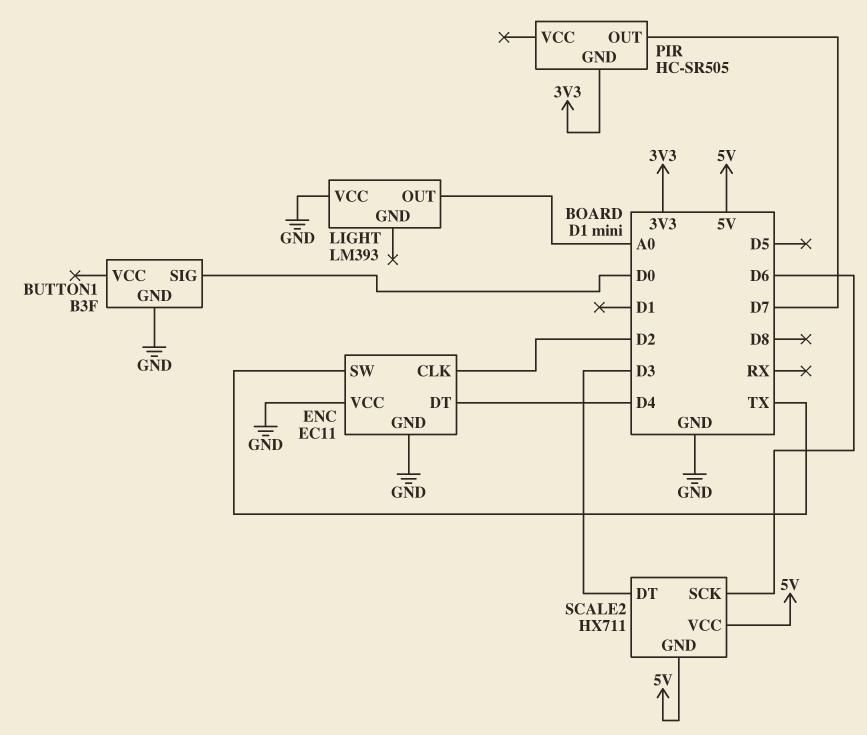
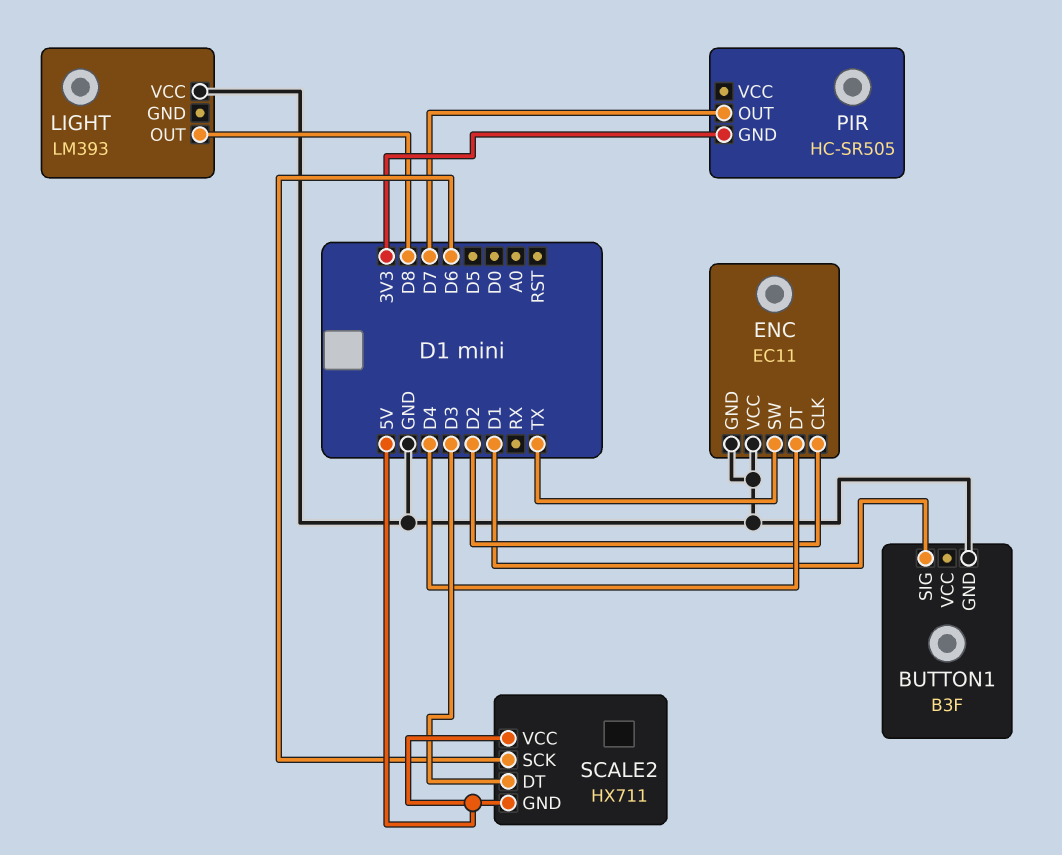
BUTTON1 pin SIG: D0 -> D1
LIGHT pin OUT: A0 -> D8

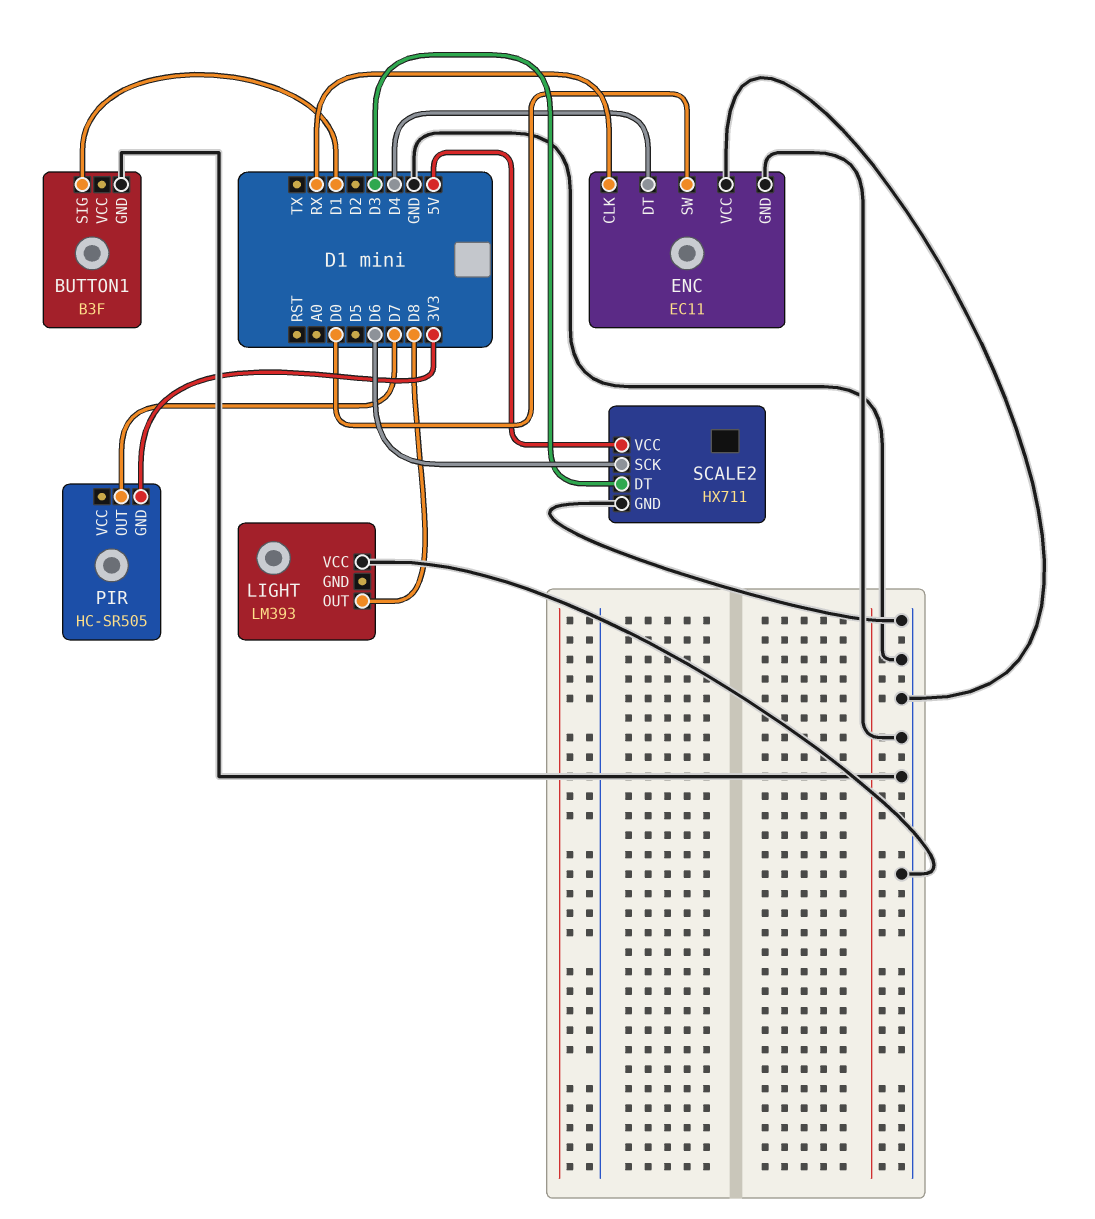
ENC pin CLK: D2 -> RX
ENC pin SW: TX -> D0
SCALE2 pin GND: 5V -> GND

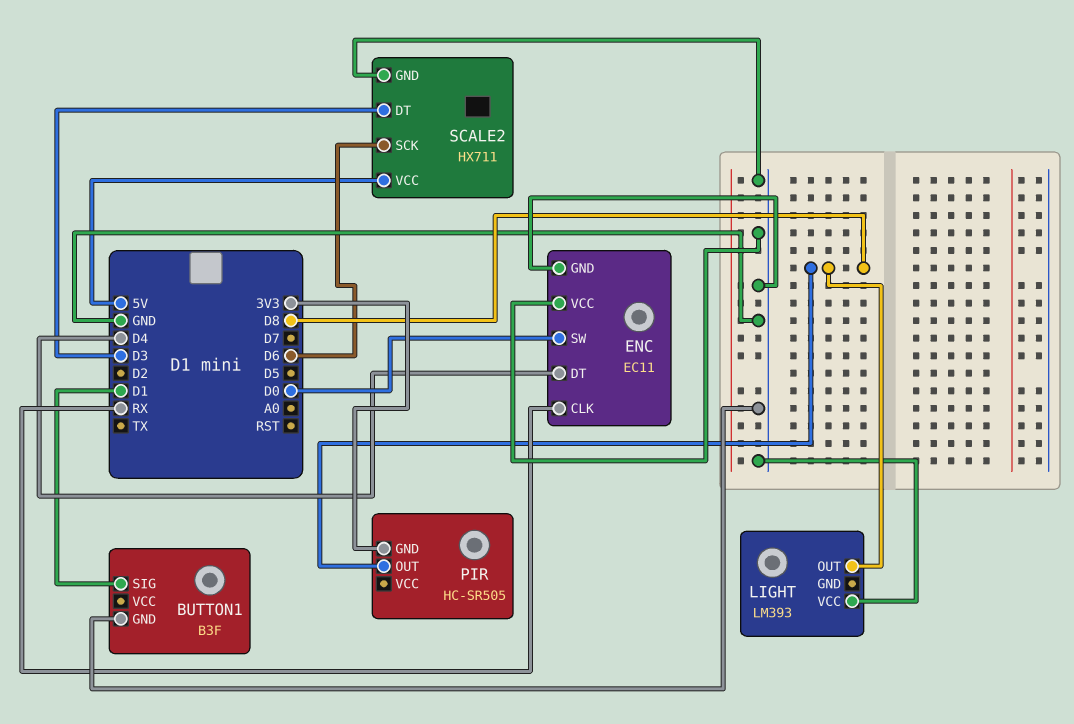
PIR pin OUT: D7 -> D8

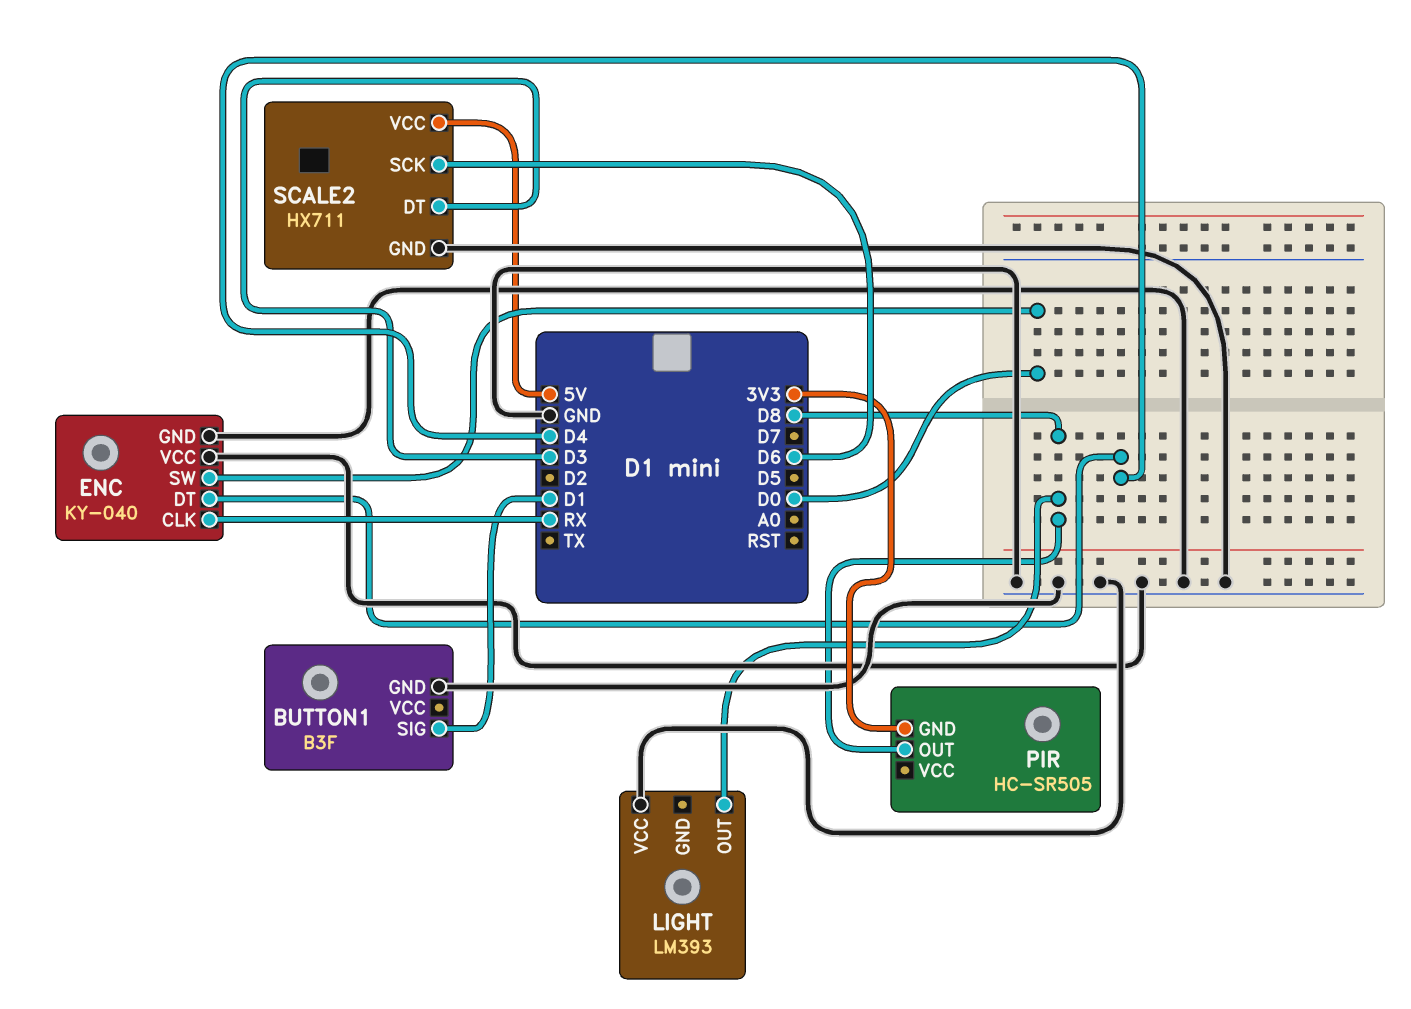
ENC: EC11 -> KY-040

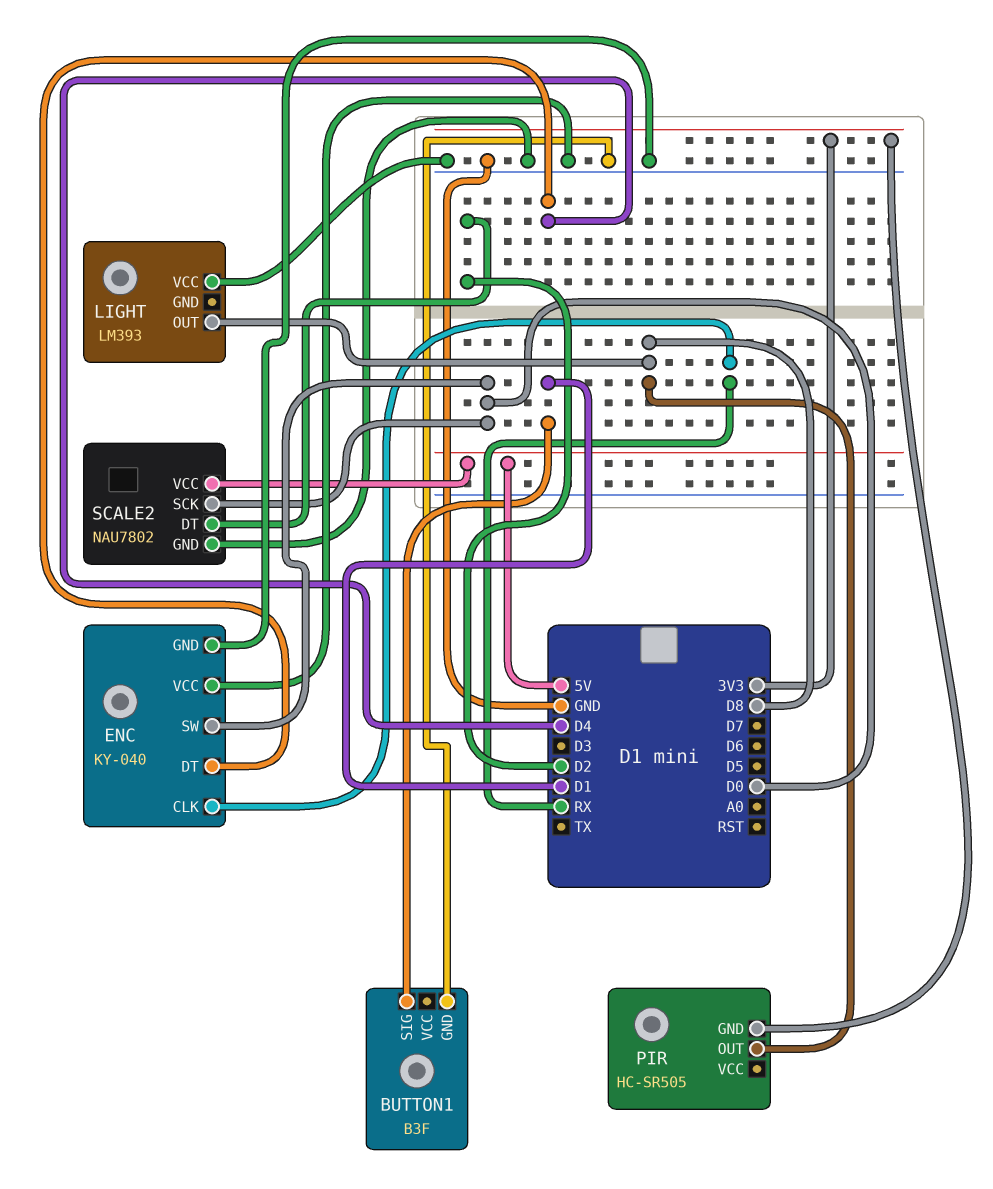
SCALE2: HX711 -> NAU7802
SCALE2 pin DT: D3 -> D2
SCALE2 pin SCK: D6 -> D0

